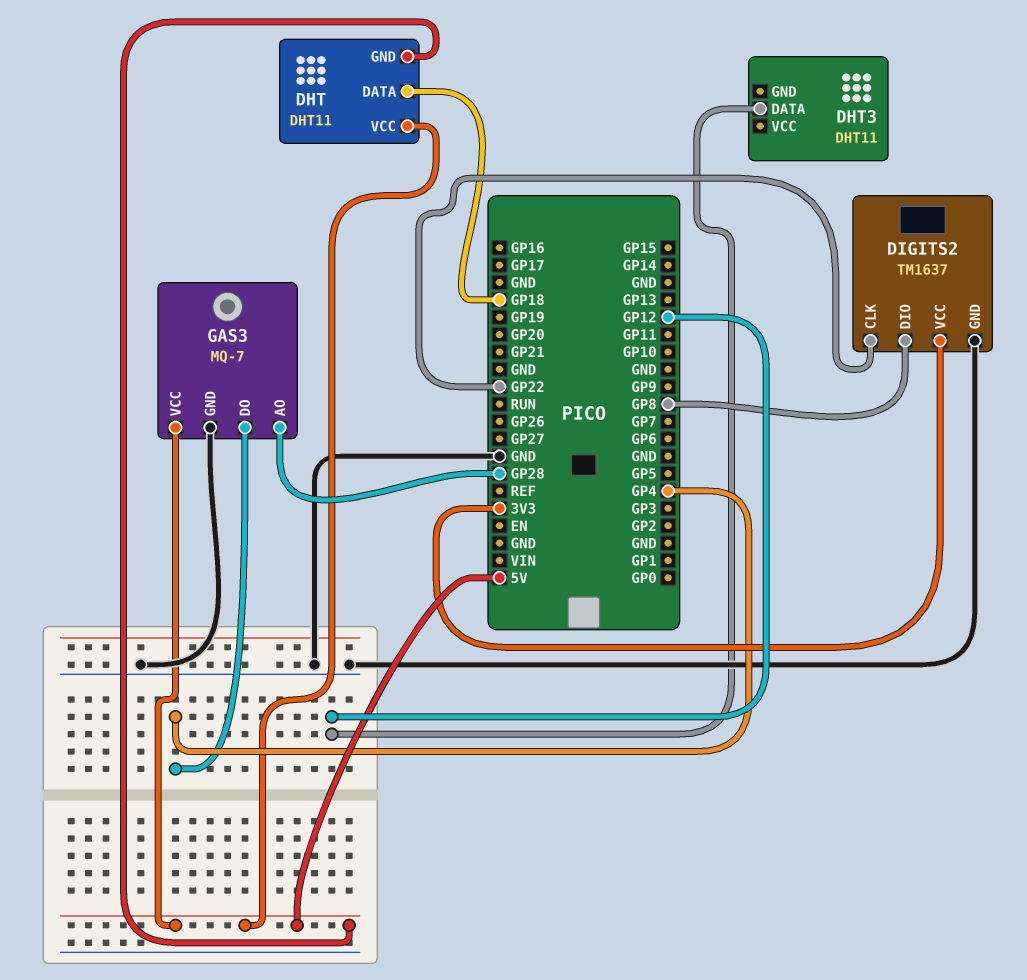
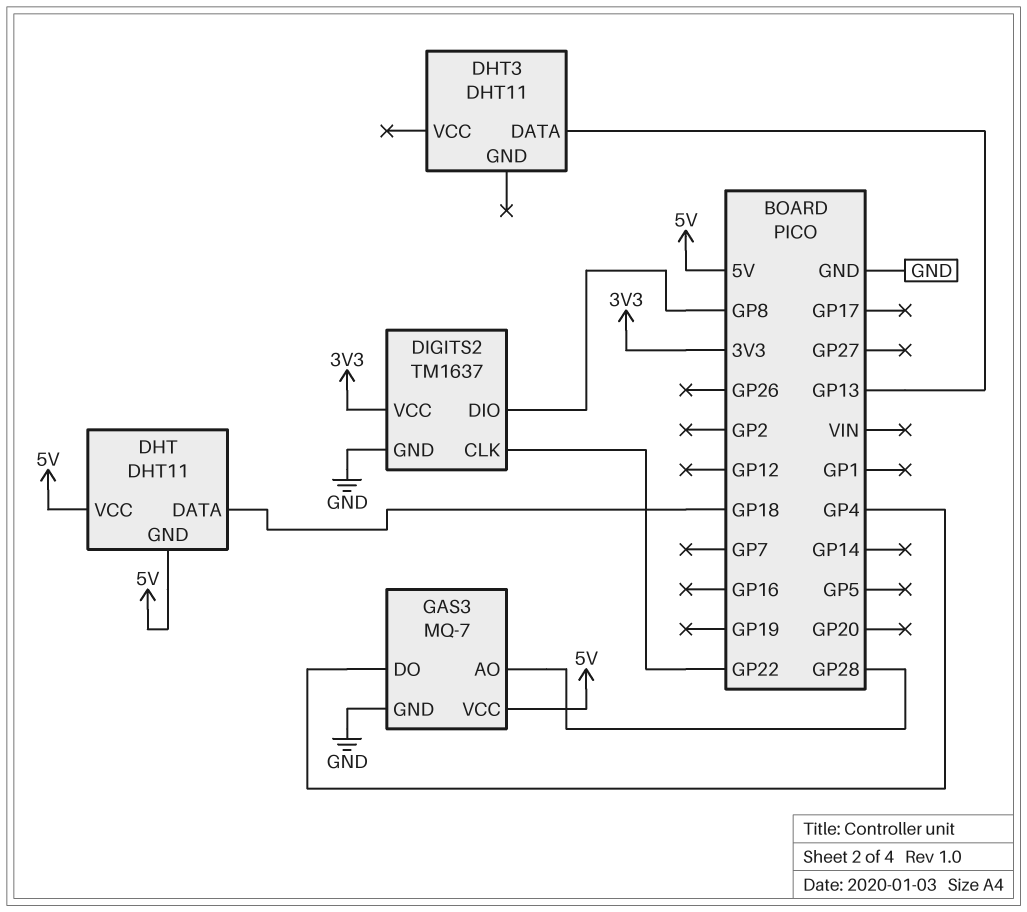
DHT3 pin DATA: GP12 -> GP13

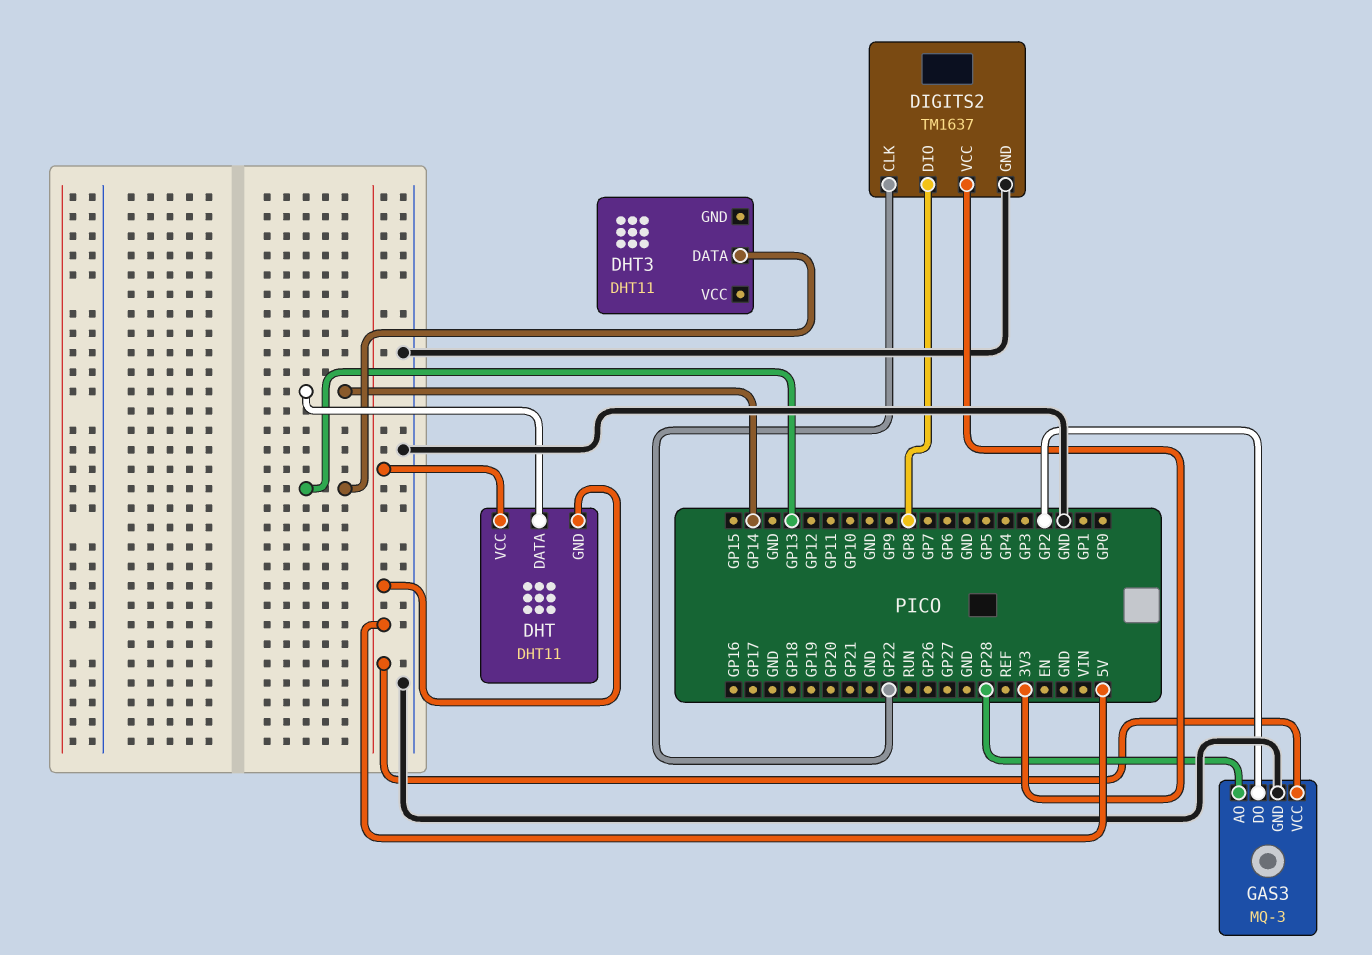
DHT pin DATA: GP18 -> GP14
GAS3: MQ-7 -> MQ-3
GAS3 pin DO: GP4 -> GP2

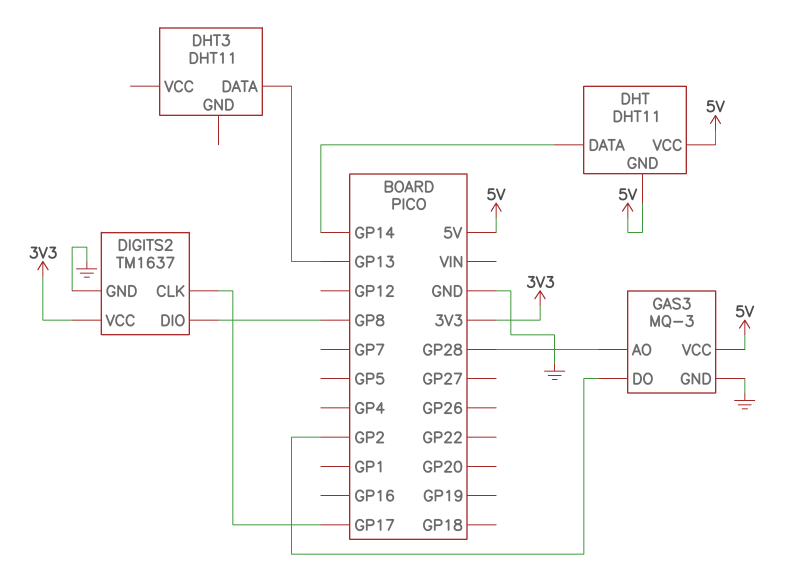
DIGITS2 pin CLK: GP22 -> GP17

